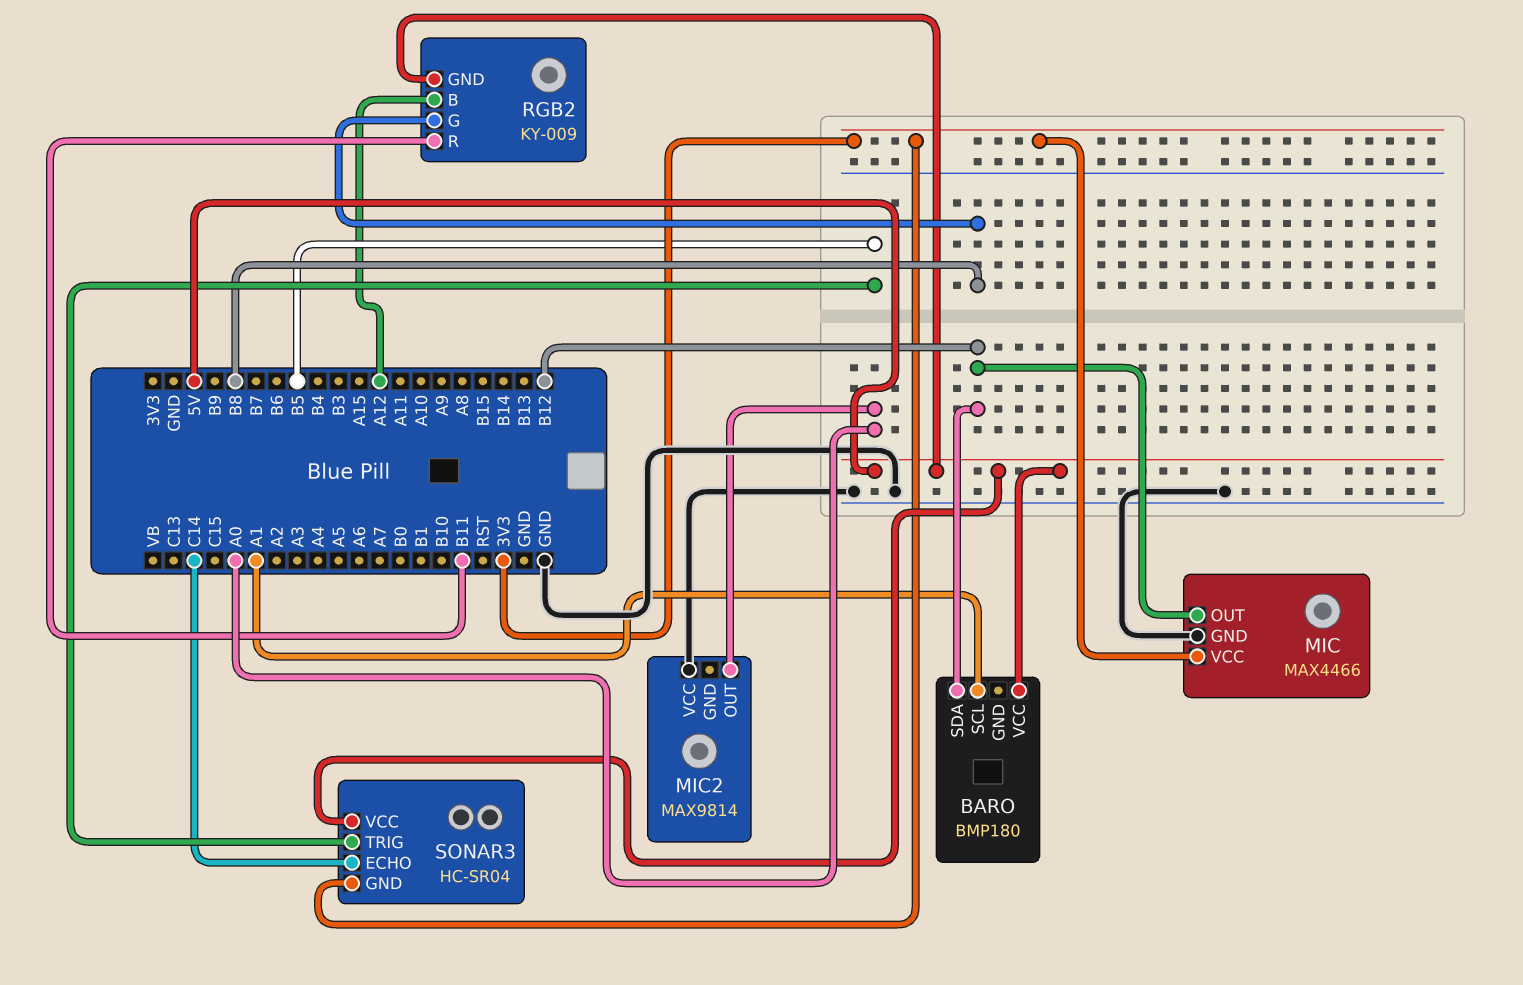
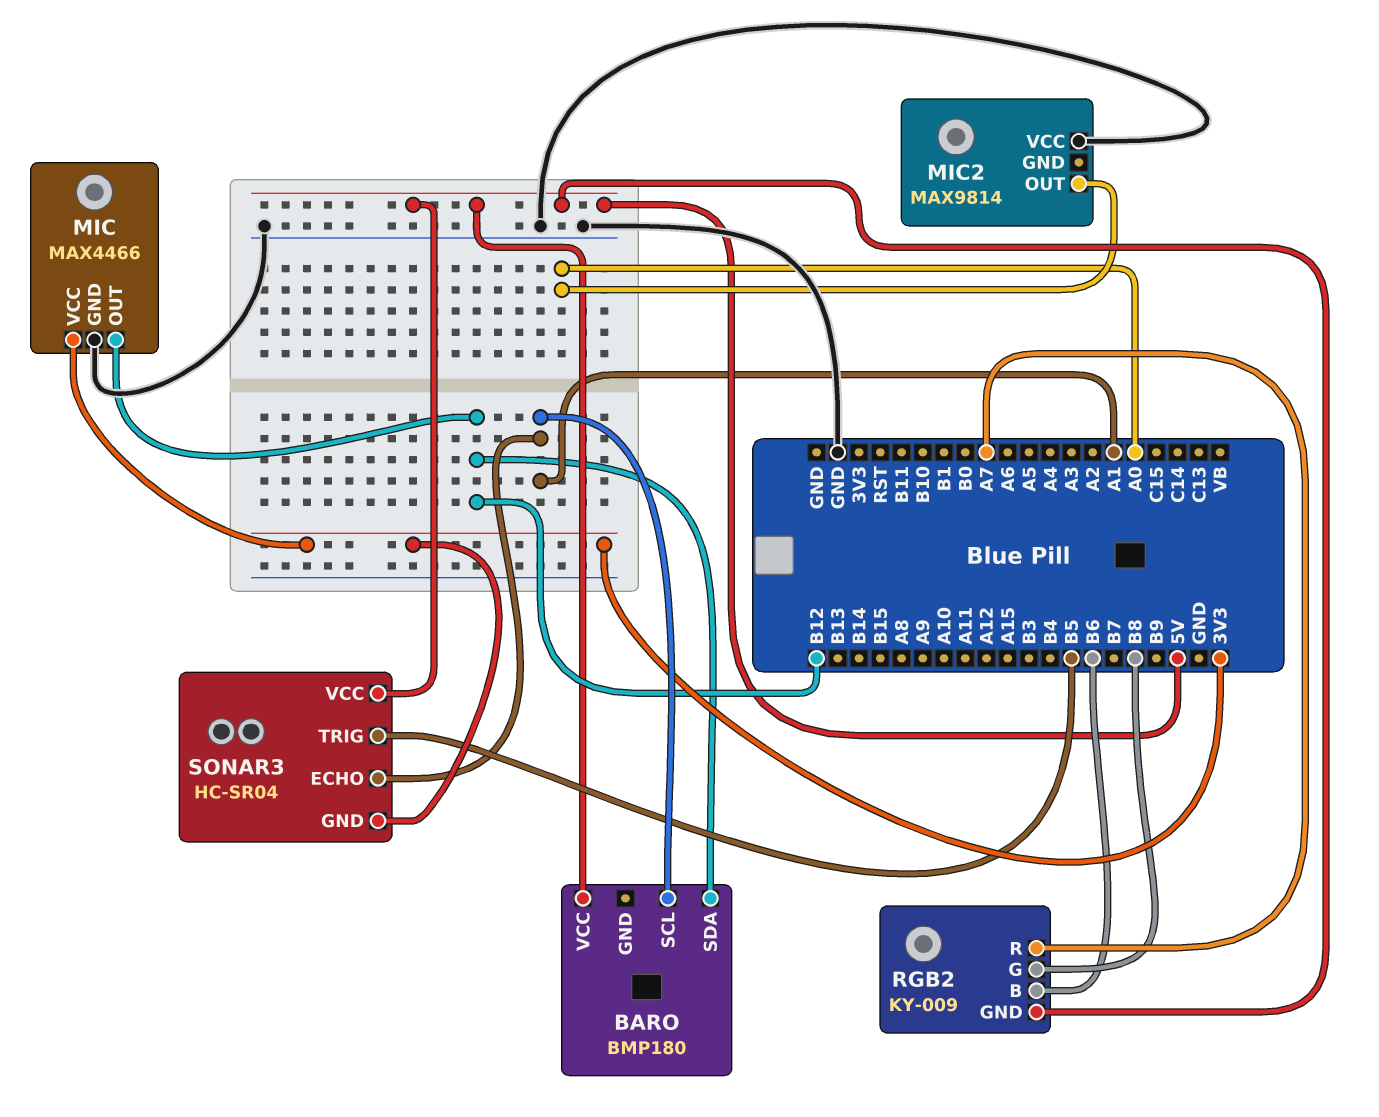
RGB2 pin B: A12 -> B6
RGB2 pin R: B11 -> A7
SONAR3 pin ECHO: C14 -> A1

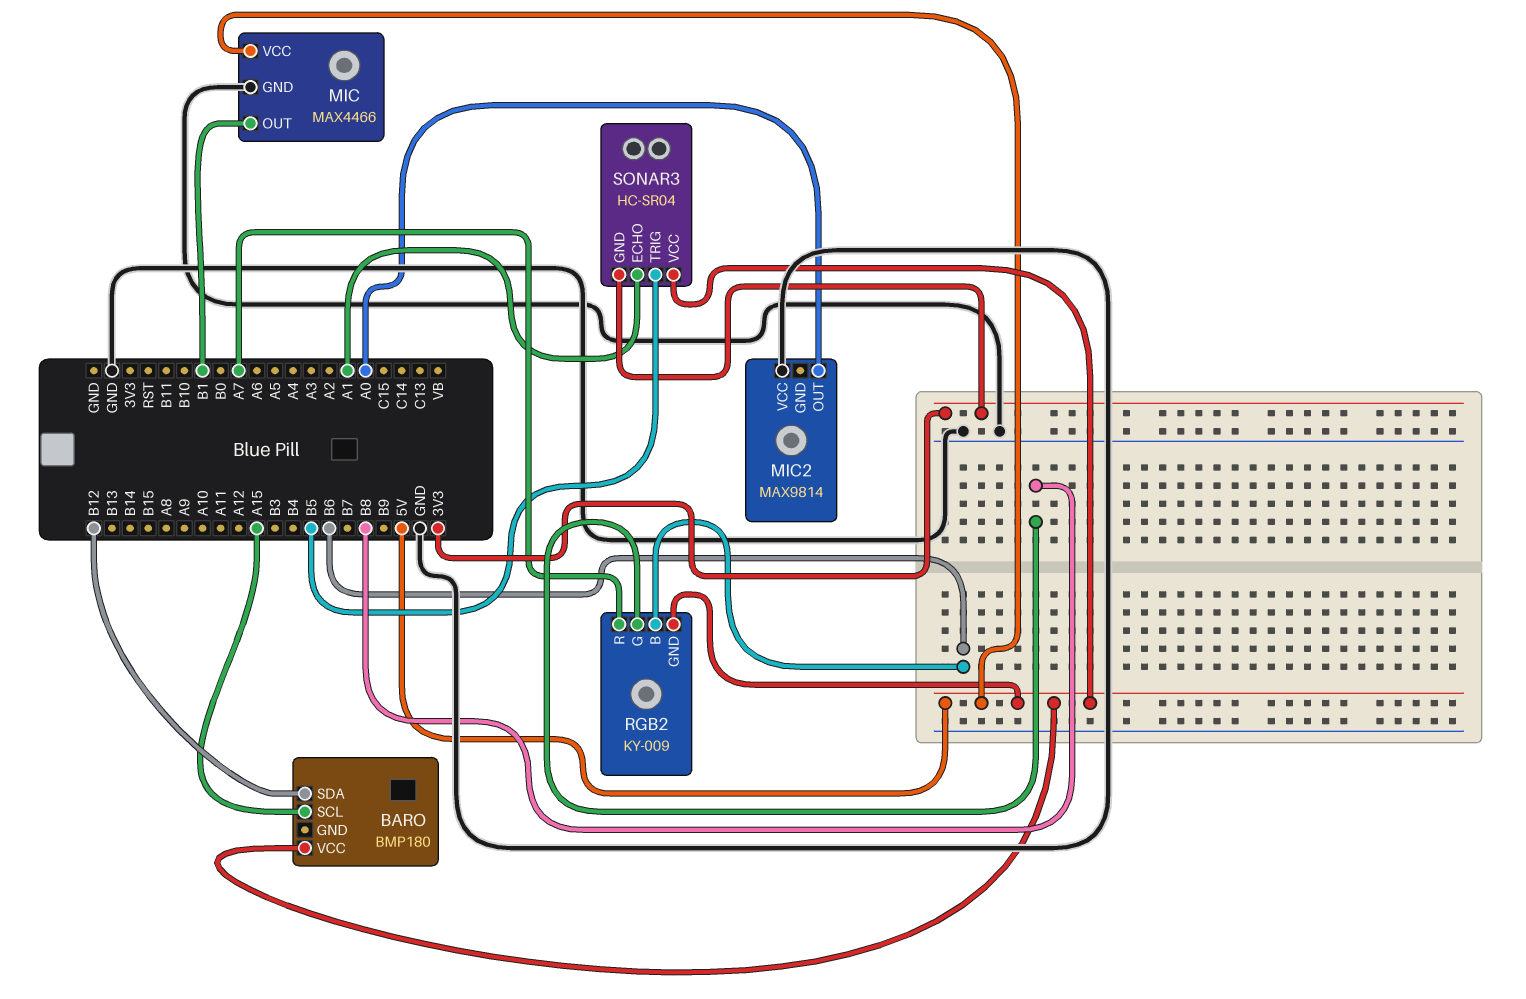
BARO pin SCL: A1 -> A15
MIC pin OUT: B12 -> B1
MIC pin VCC: 3V3 -> 5V

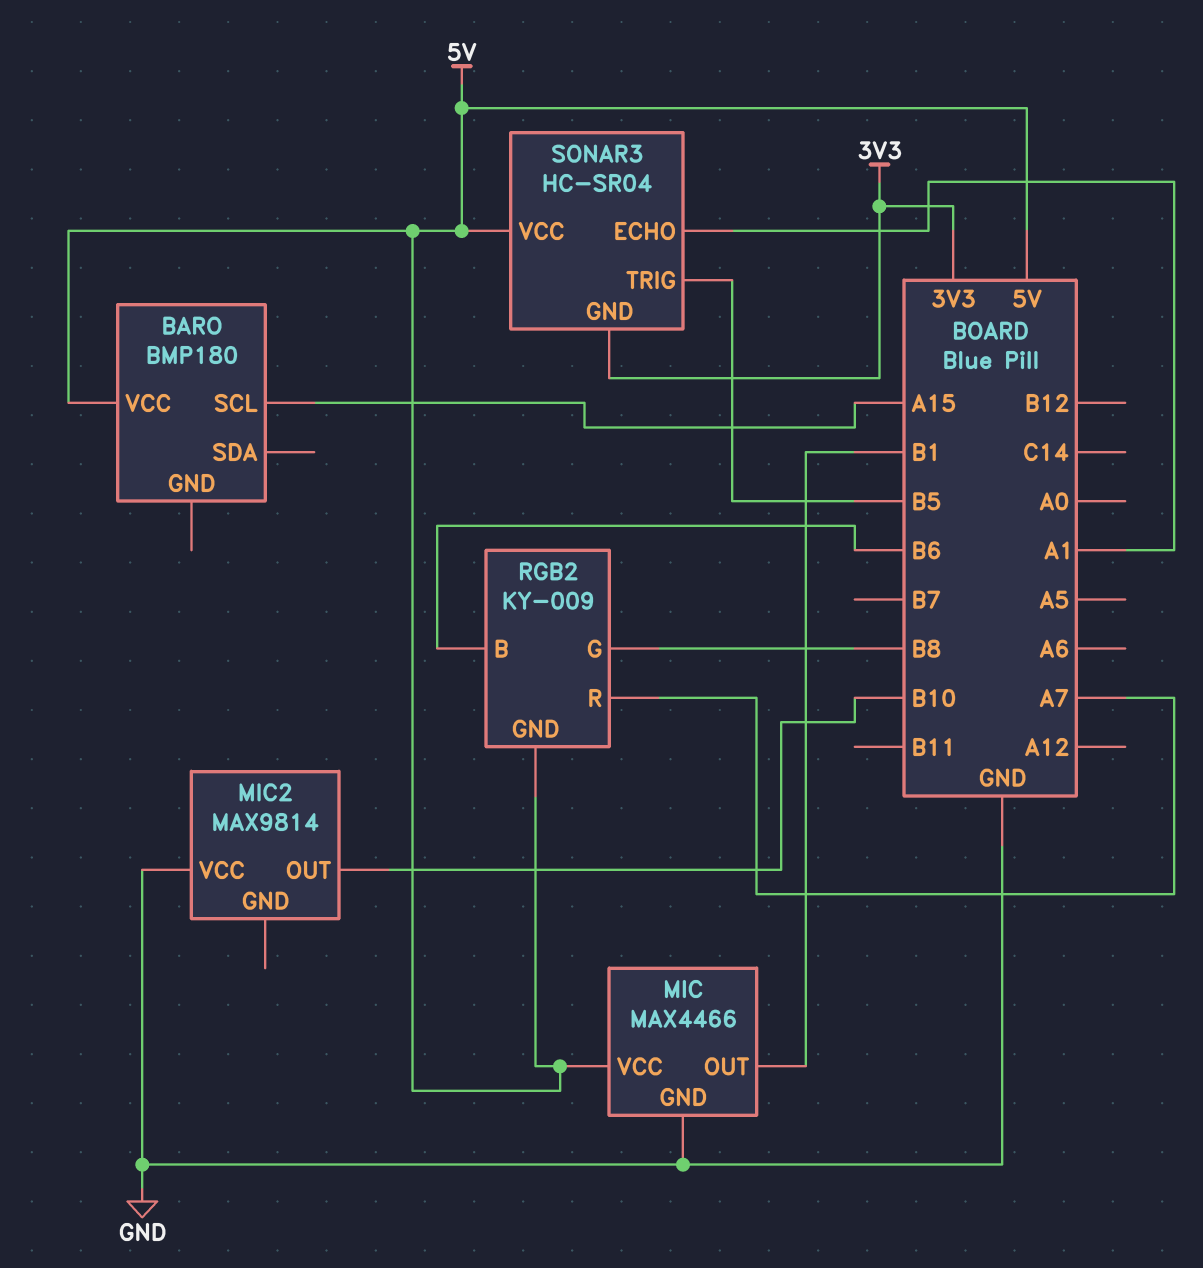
BARO pin SDA: B12 -> none
MIC2 pin OUT: A0 -> B10

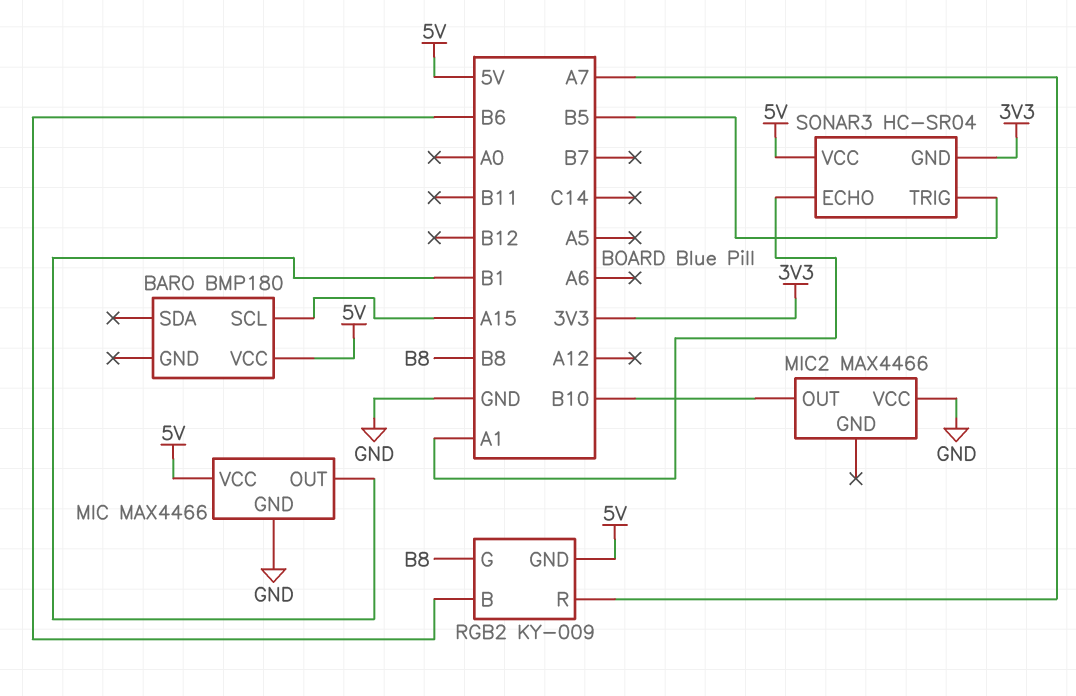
MIC2: MAX9814 -> MAX4466

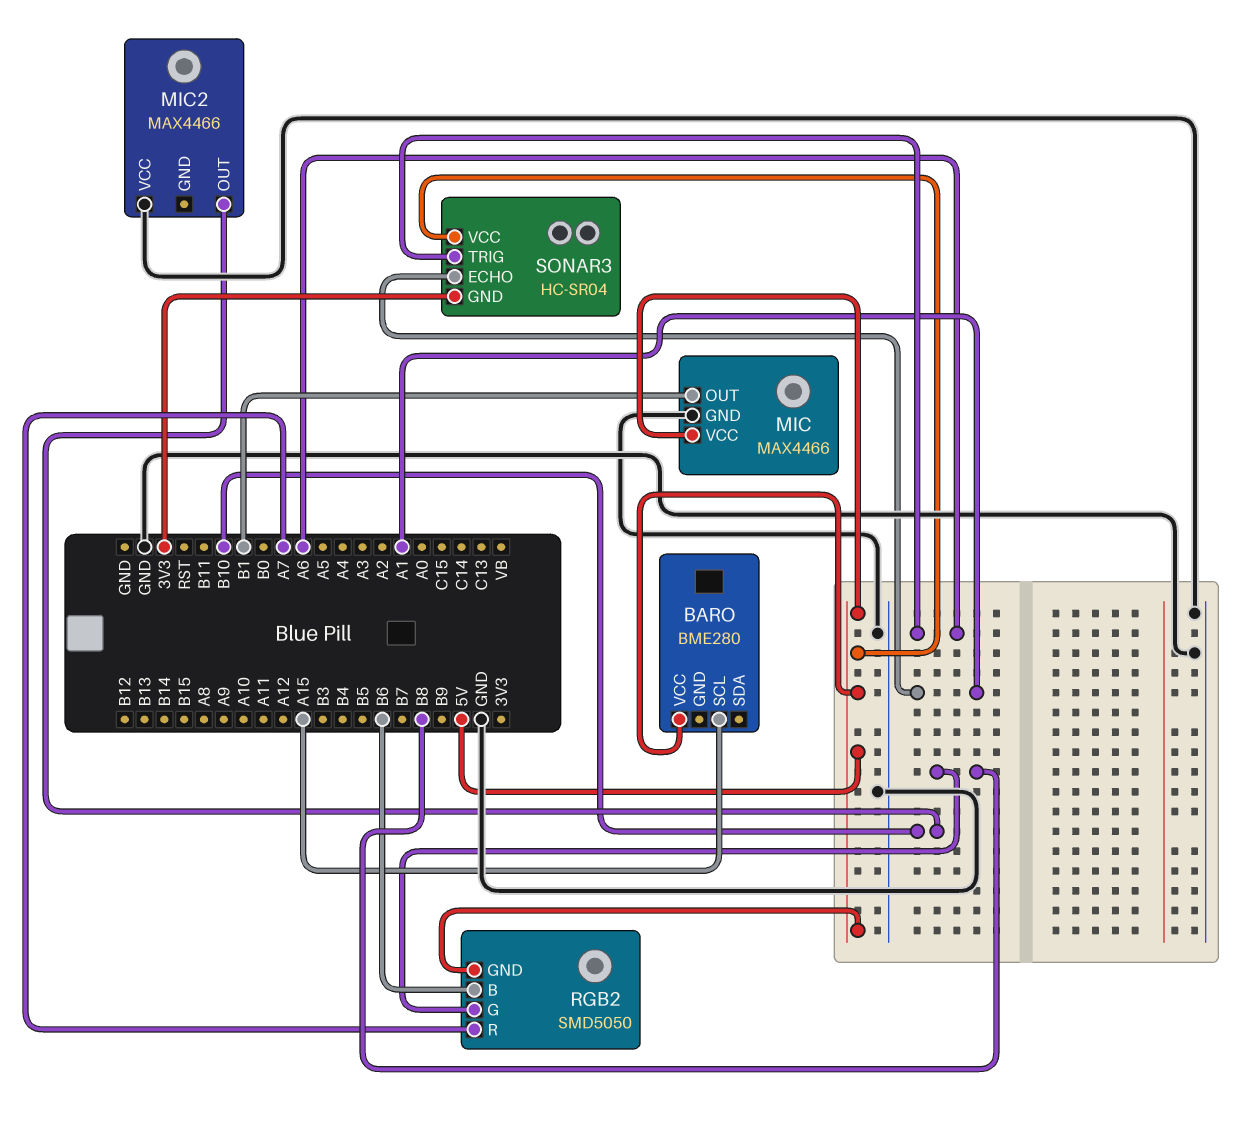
BARO: BMP180 -> BME280
RGB2: KY-009 -> SMD5050
SONAR3 pin TRIG: B5 -> A6

